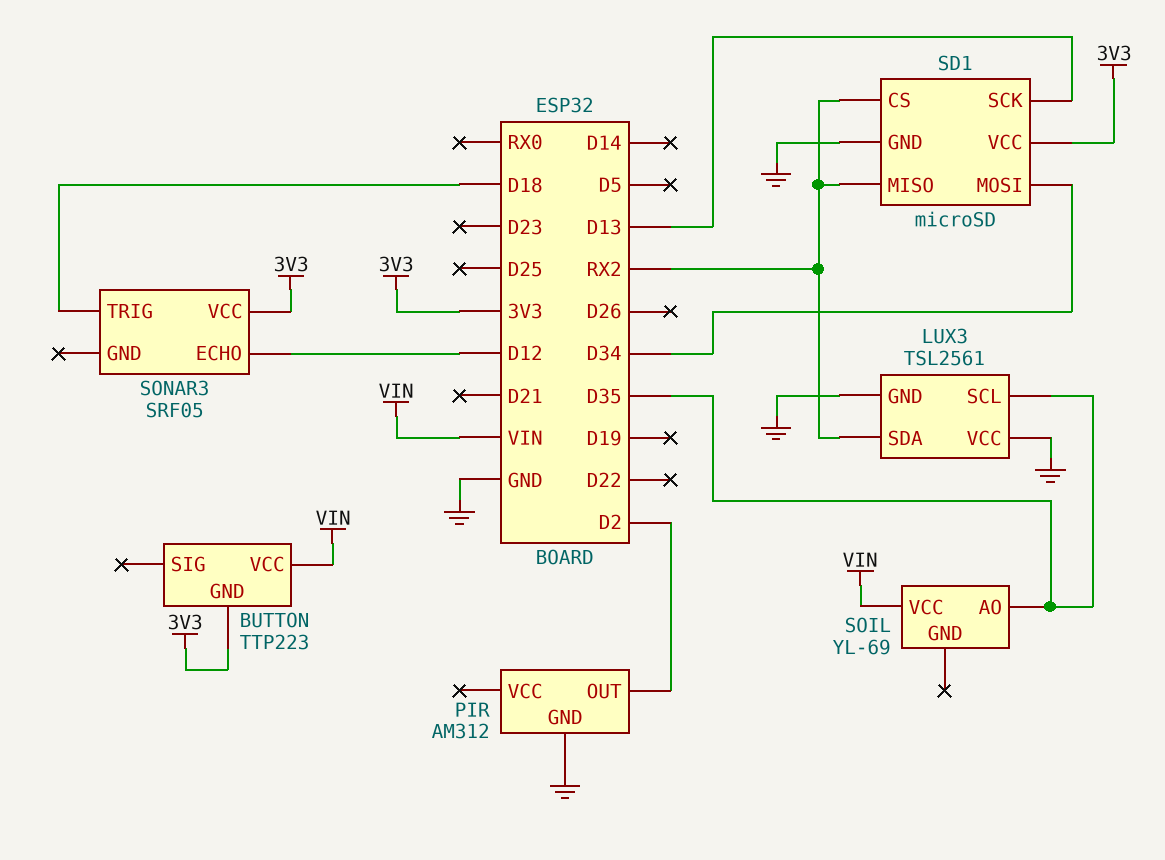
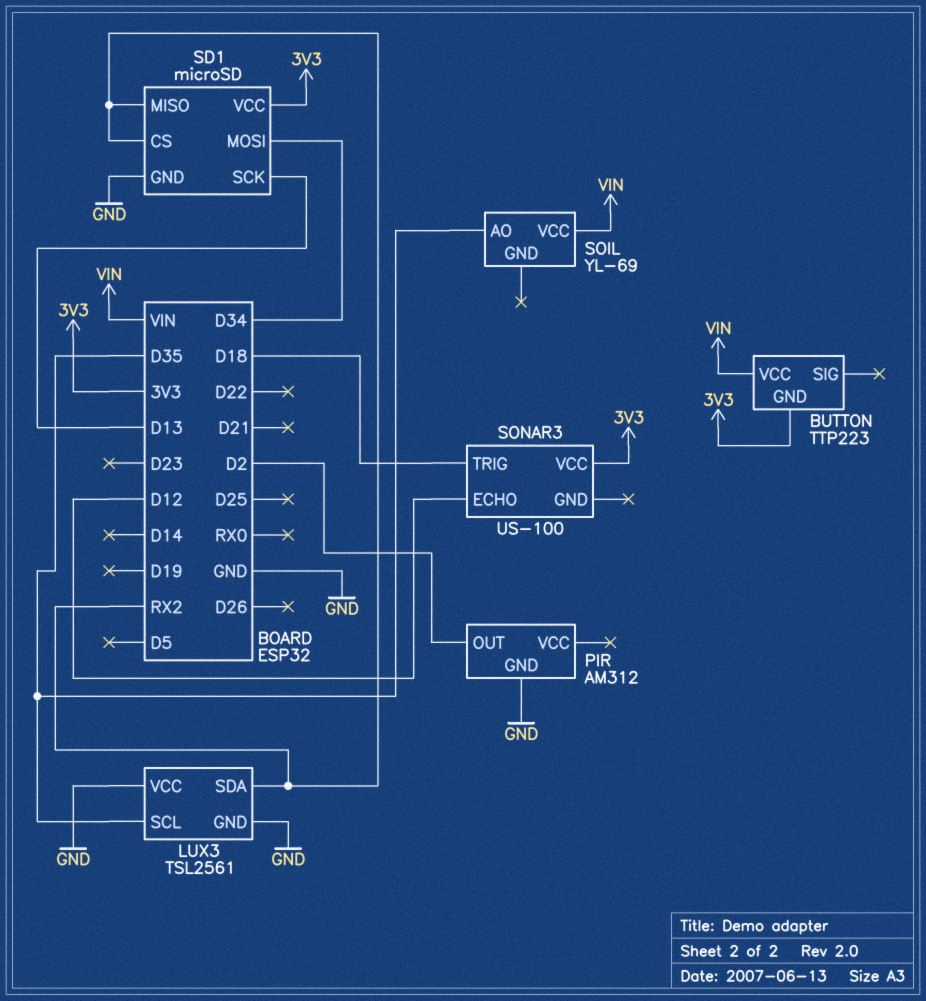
SONAR3: SRF05 -> US-100

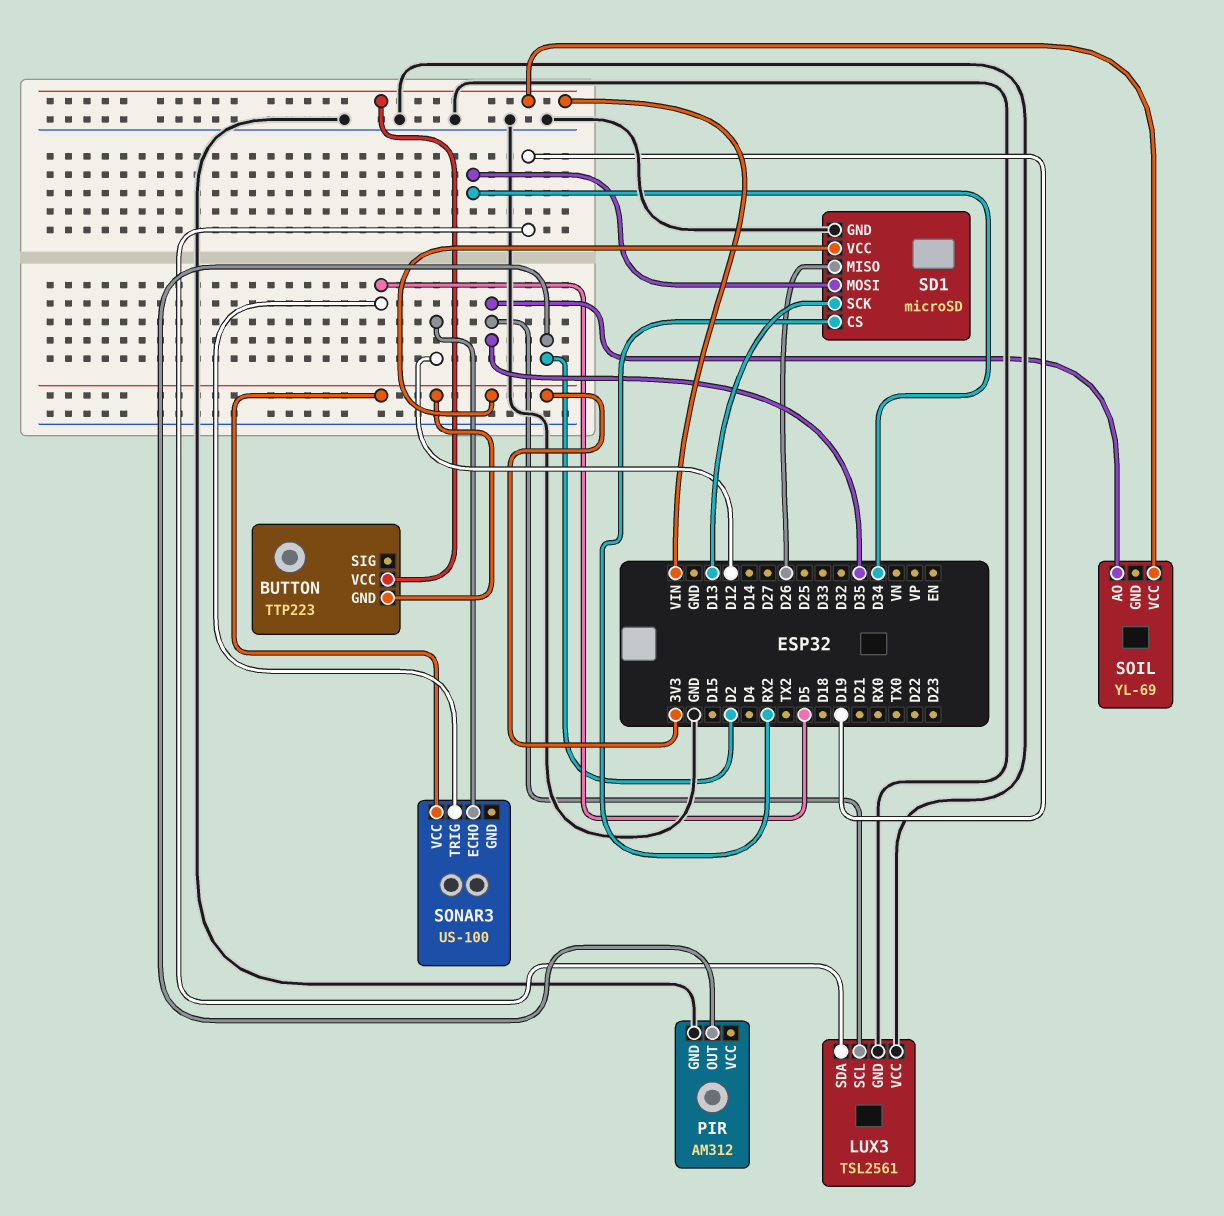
LUX3 pin SDA: RX2 -> D19
SD1 pin MISO: RX2 -> D26
SONAR3 pin TRIG: D18 -> D5

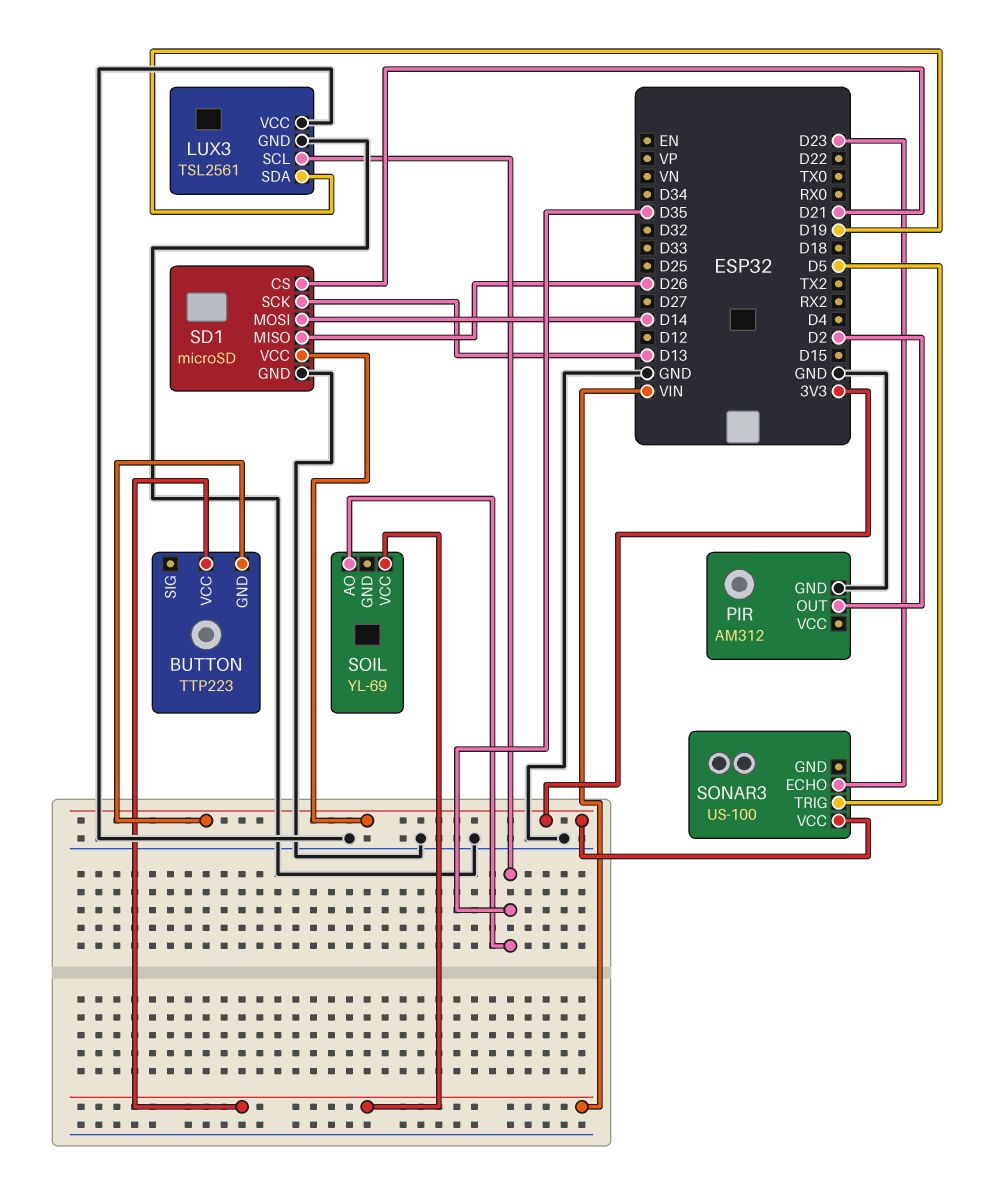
SD1 pin CS: RX2 -> D21
SD1 pin MOSI: D34 -> D14
SONAR3 pin ECHO: D12 -> D23

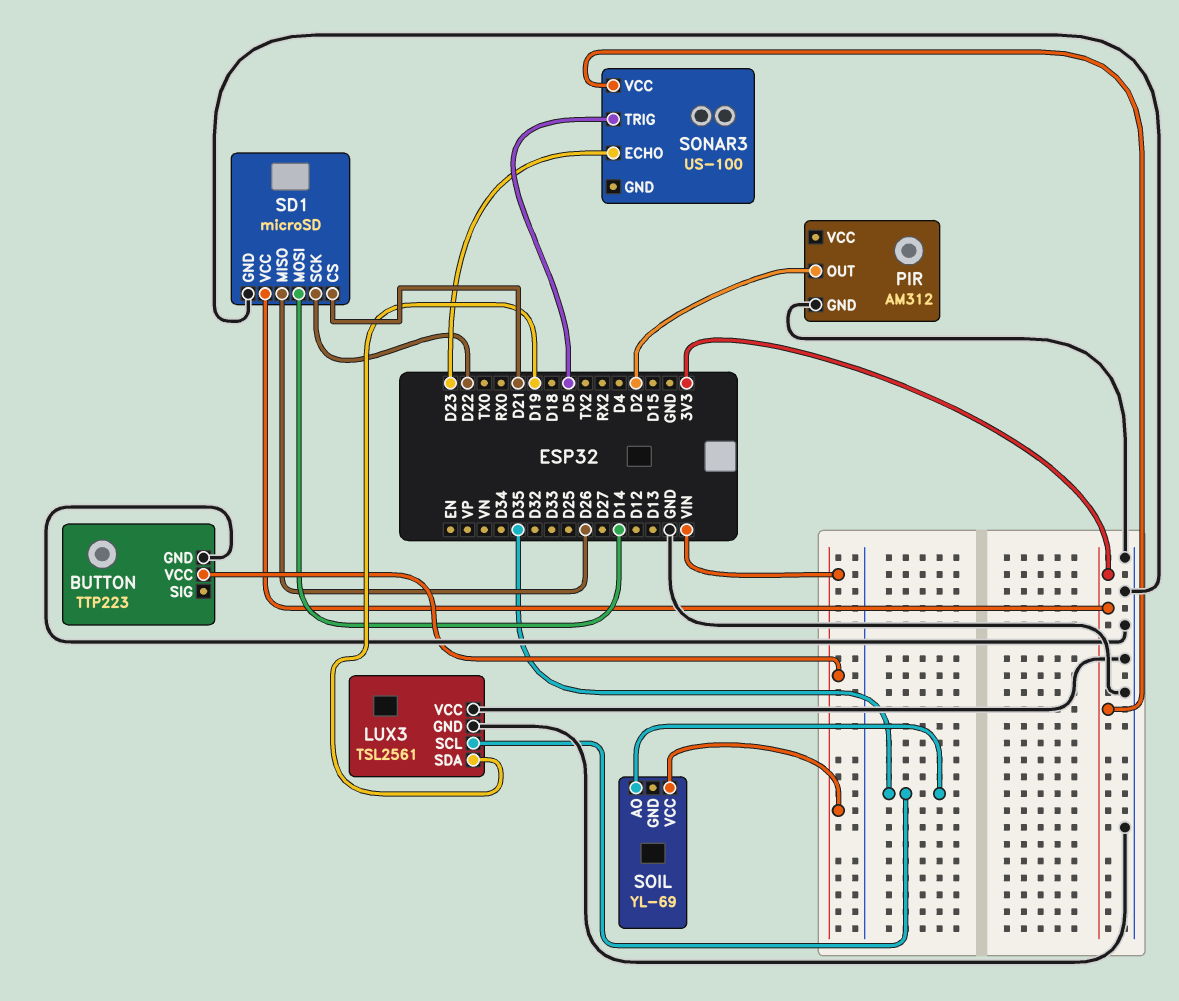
BUTTON pin GND: 3V3 -> GND
SD1 pin SCK: D13 -> D22

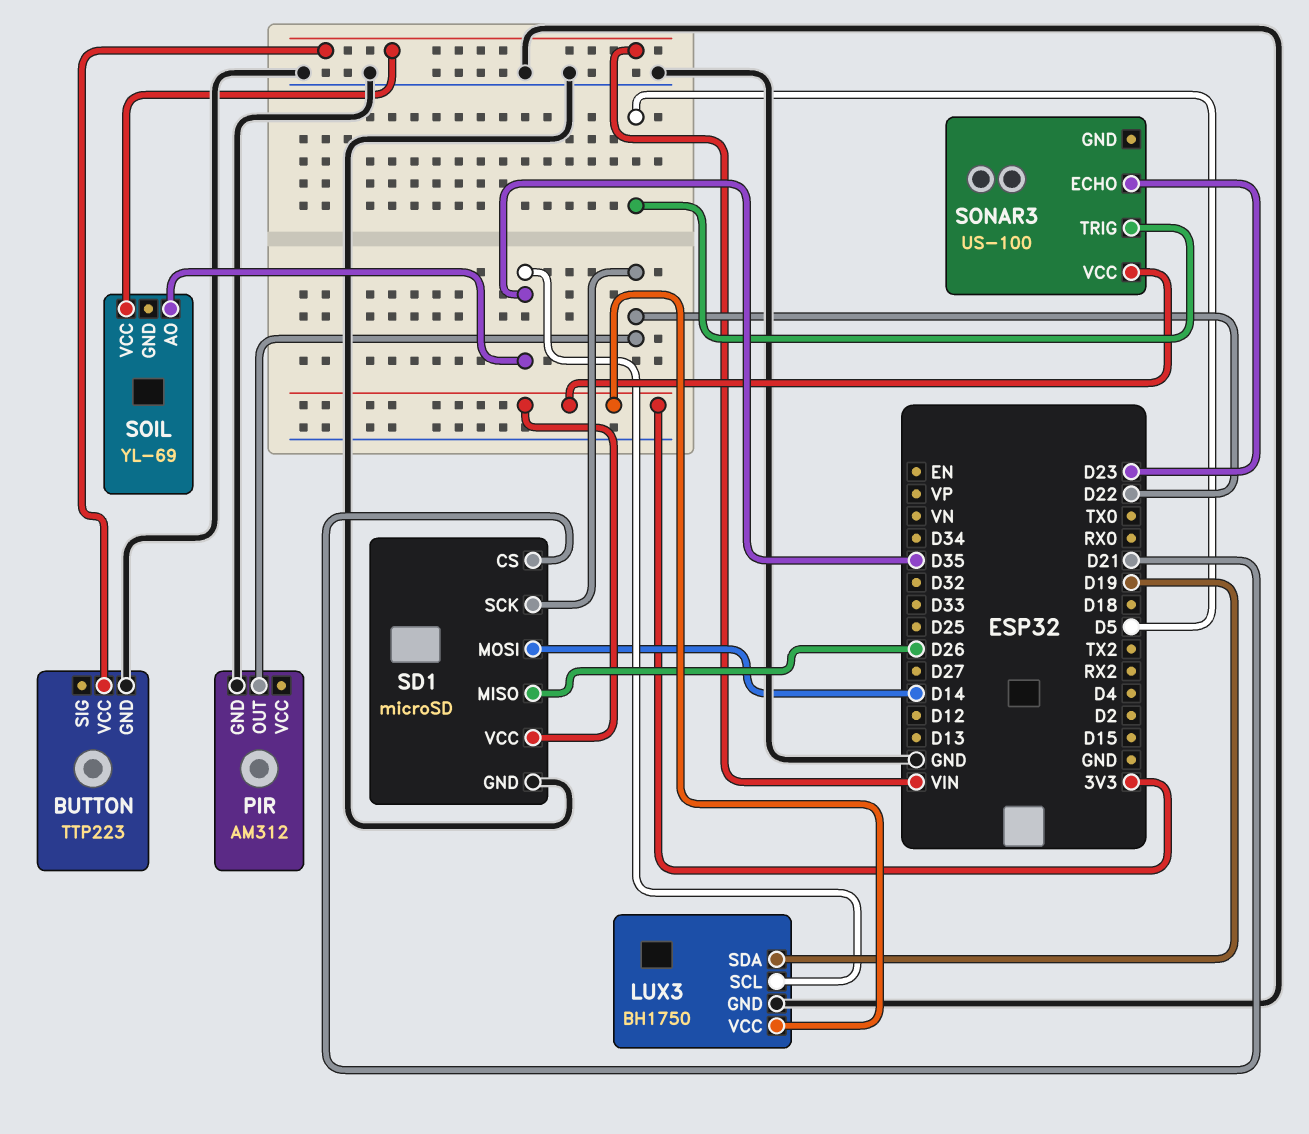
LUX3: TSL2561 -> BH1750
LUX3 pin VCC: GND -> 3V3
PIR pin OUT: D2 -> D22

